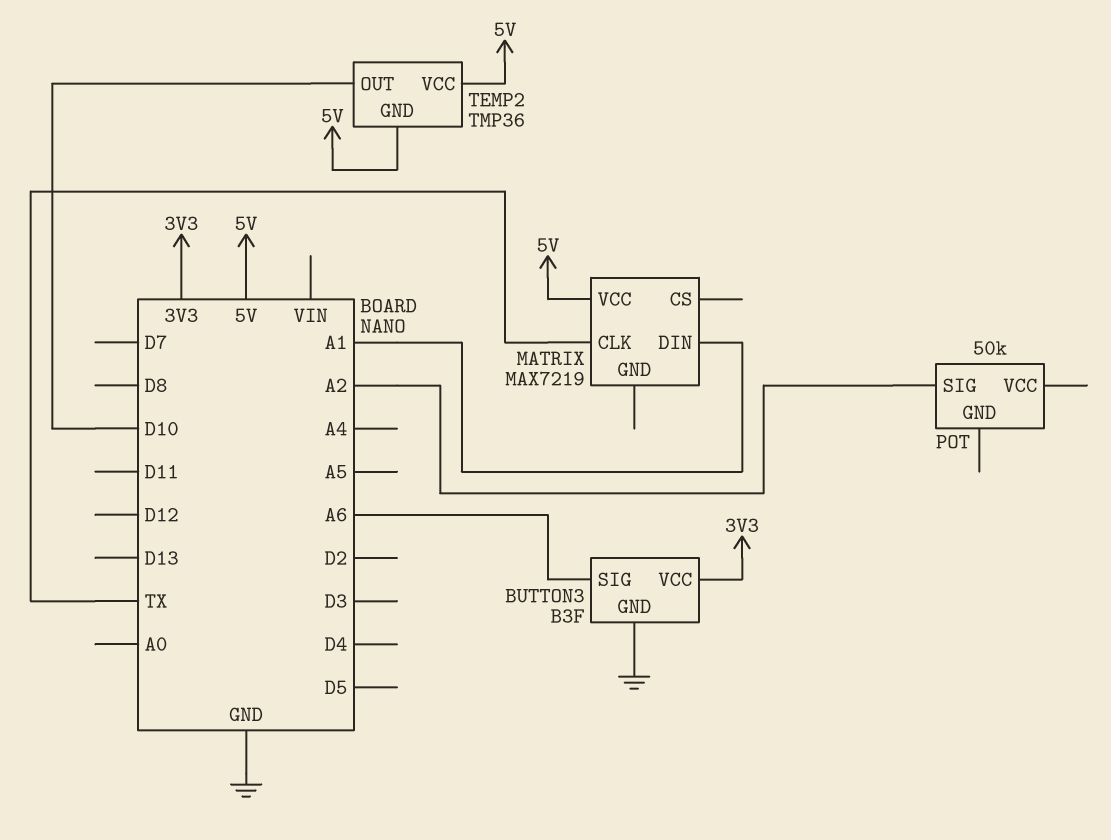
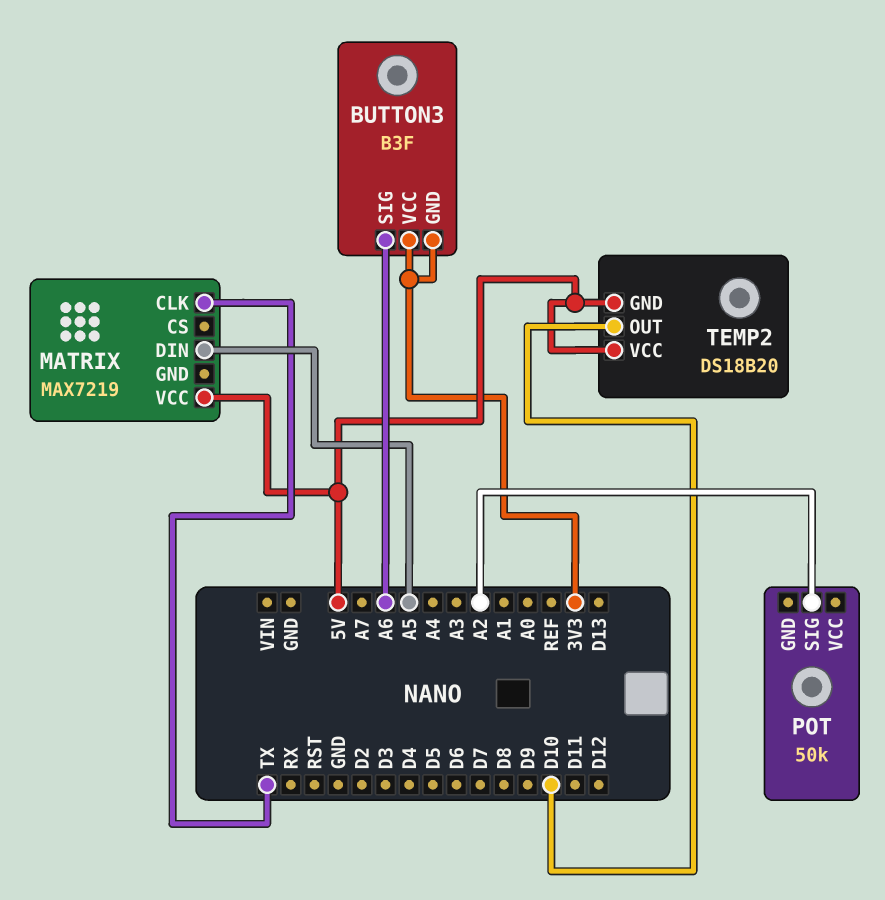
BUTTON3 pin GND: GND -> 3V3
MATRIX pin DIN: A1 -> A5
TEMP2: TMP36 -> DS18B20

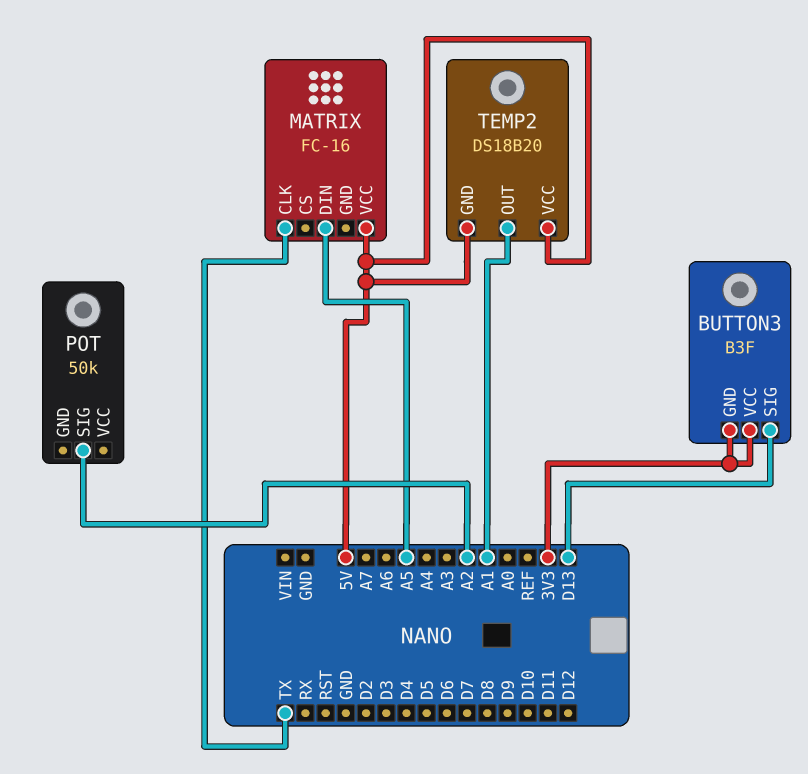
BUTTON3 pin SIG: A6 -> D13
MATRIX: MAX7219 -> FC-16
TEMP2 pin OUT: D10 -> A1

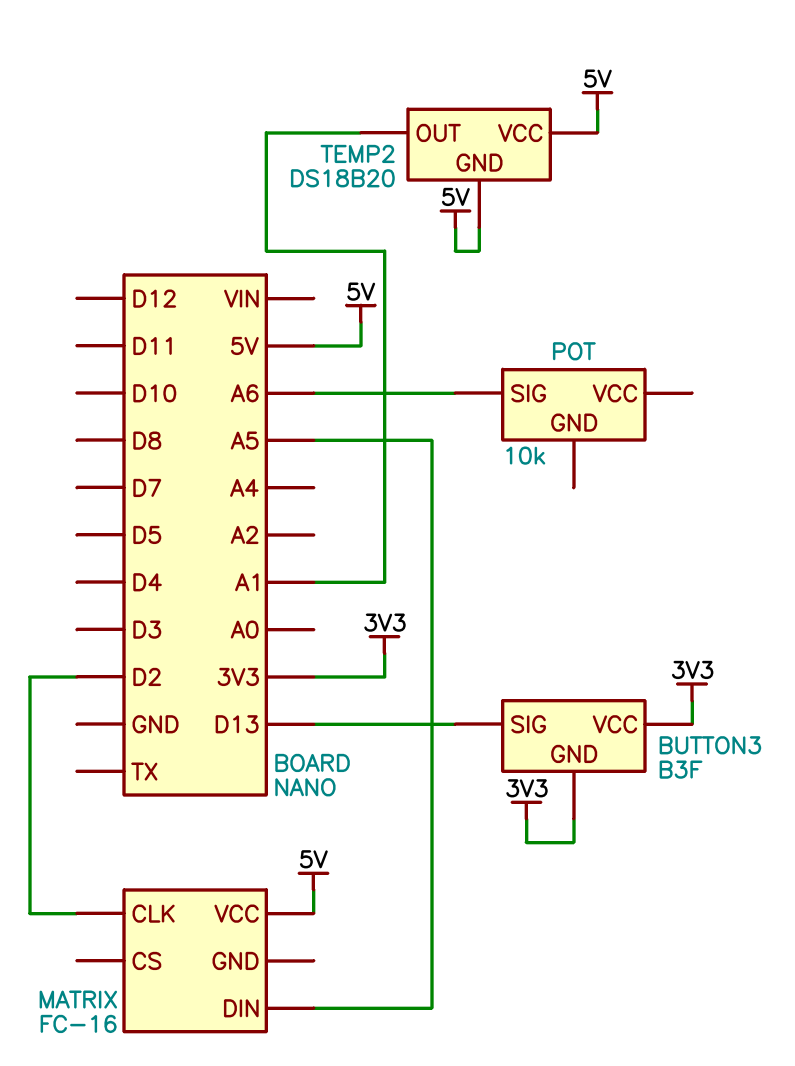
MATRIX pin CLK: TX -> D2
POT: 50k -> 10k
POT pin SIG: A2 -> A6

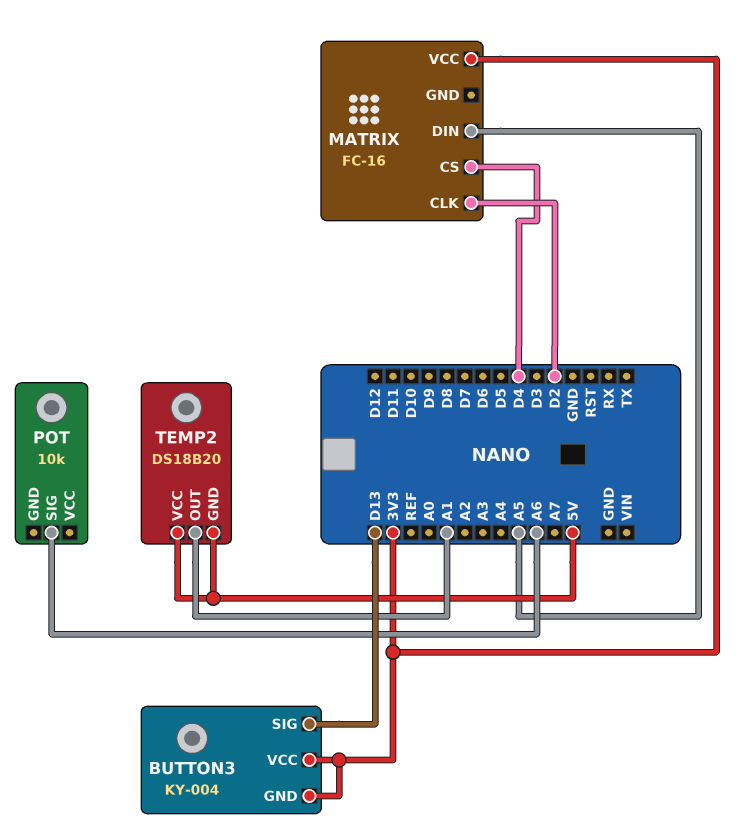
BUTTON3: B3F -> KY-004
MATRIX pin CS: none -> D4
MATRIX pin VCC: 5V -> 3V3

